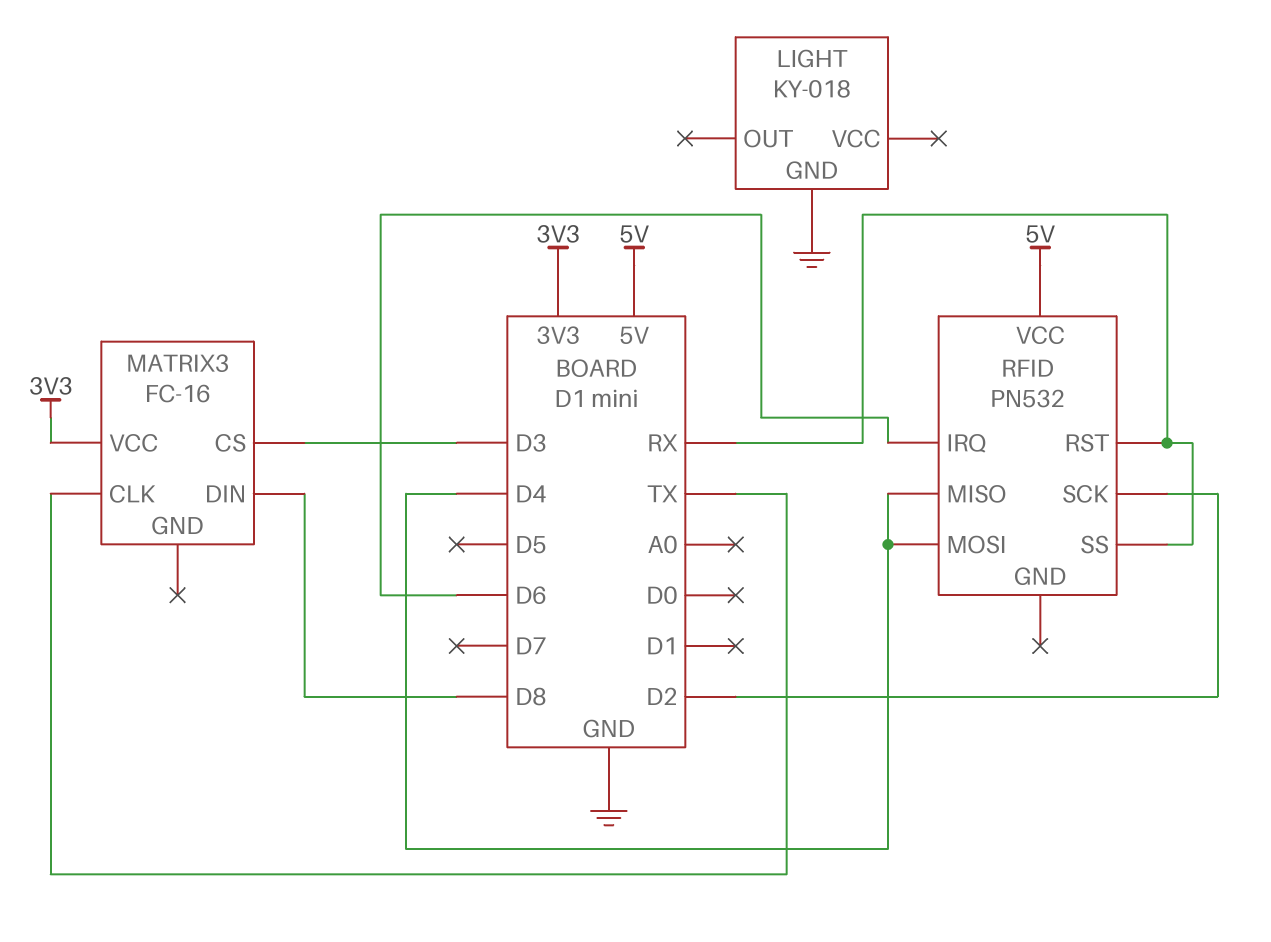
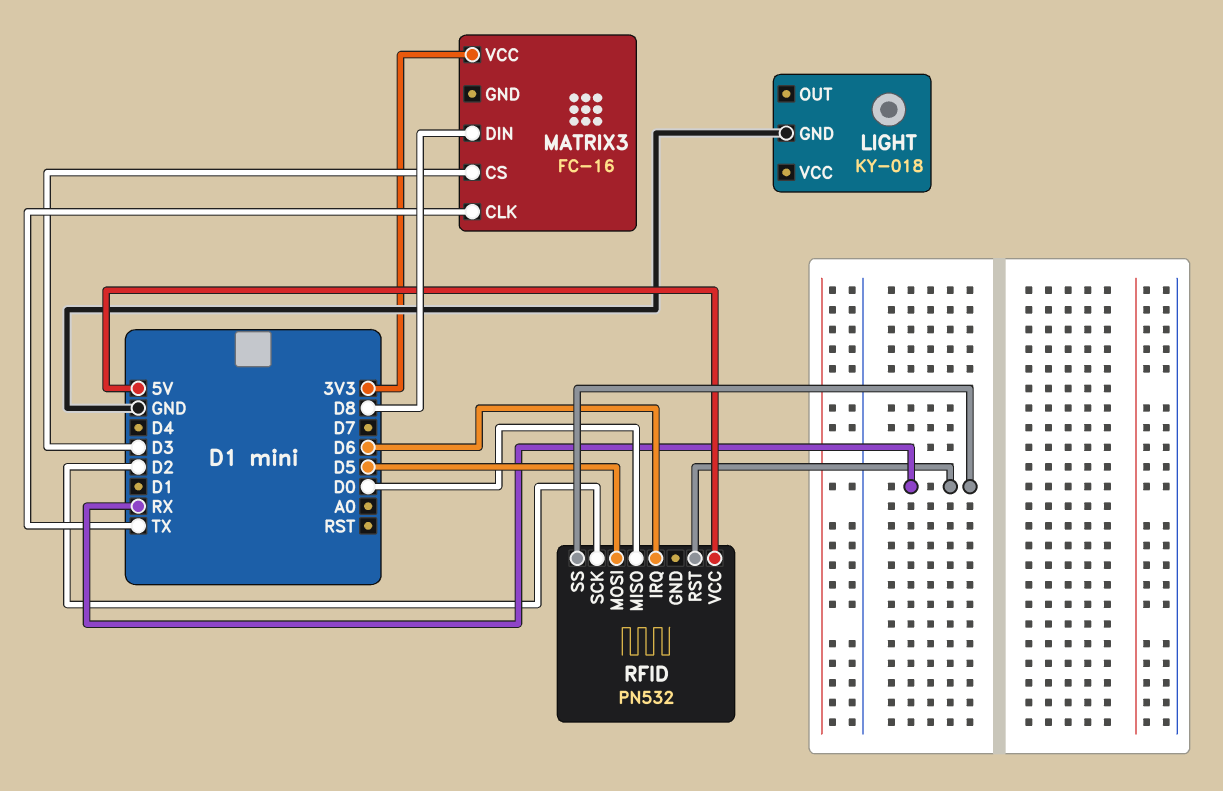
RFID pin MISO: D4 -> D0
RFID pin MOSI: D4 -> D5

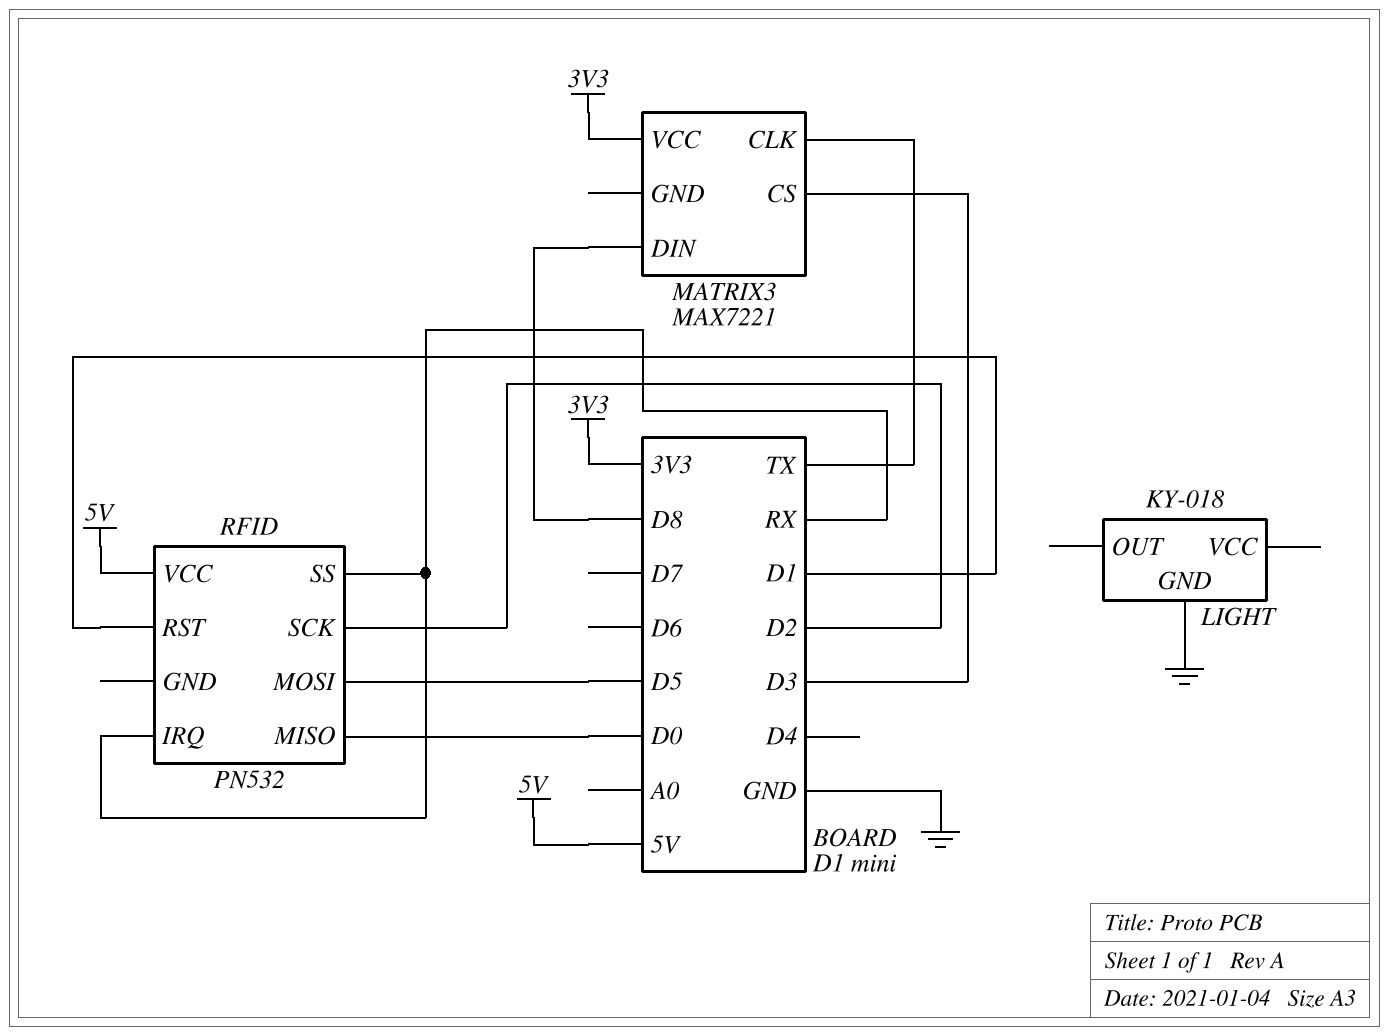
MATRIX3: FC-16 -> MAX7221
RFID pin IRQ: D6 -> RX
RFID pin RST: RX -> D1

